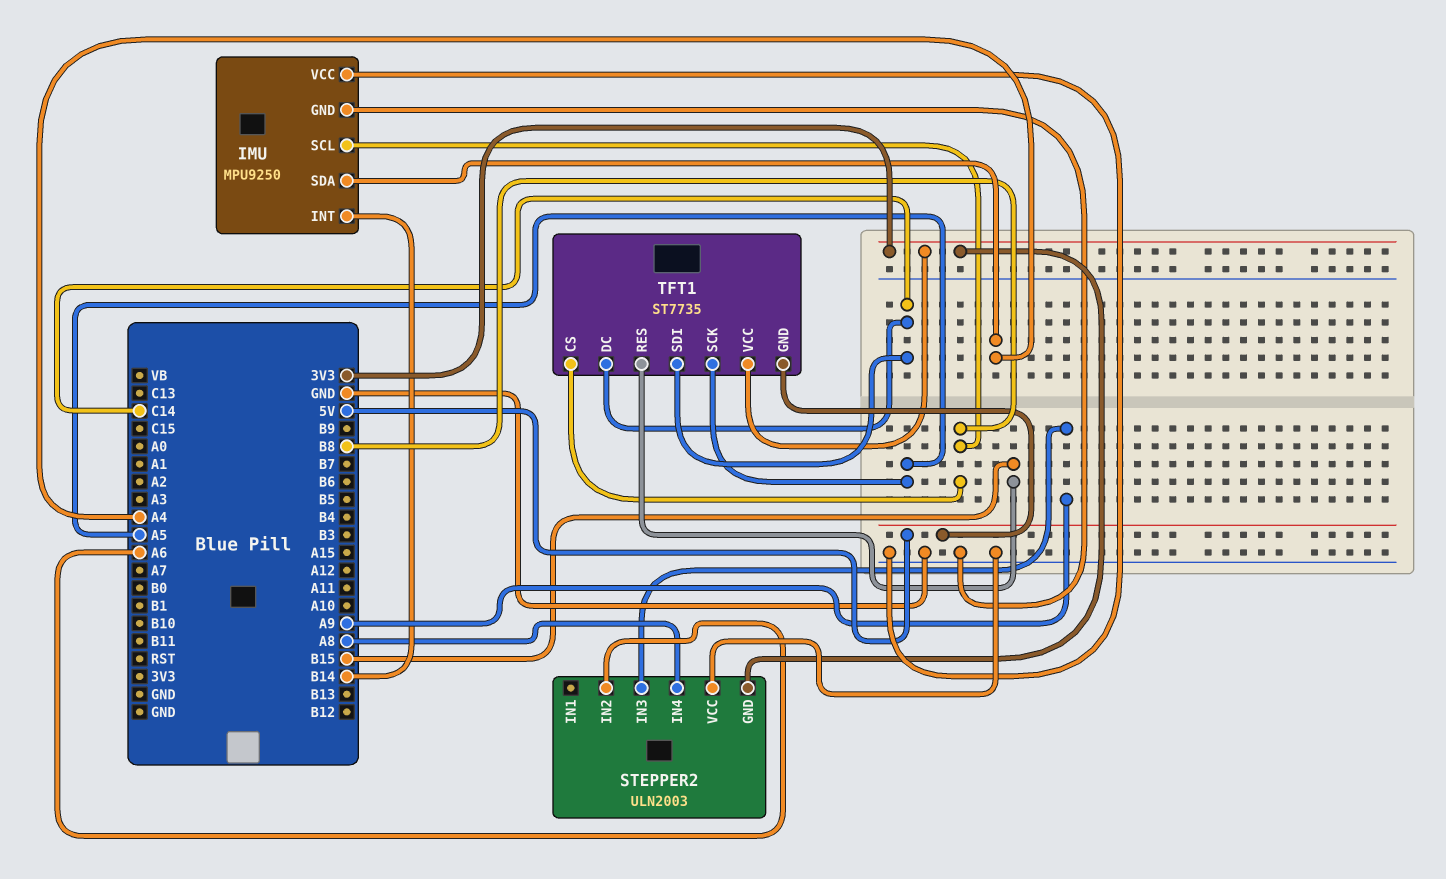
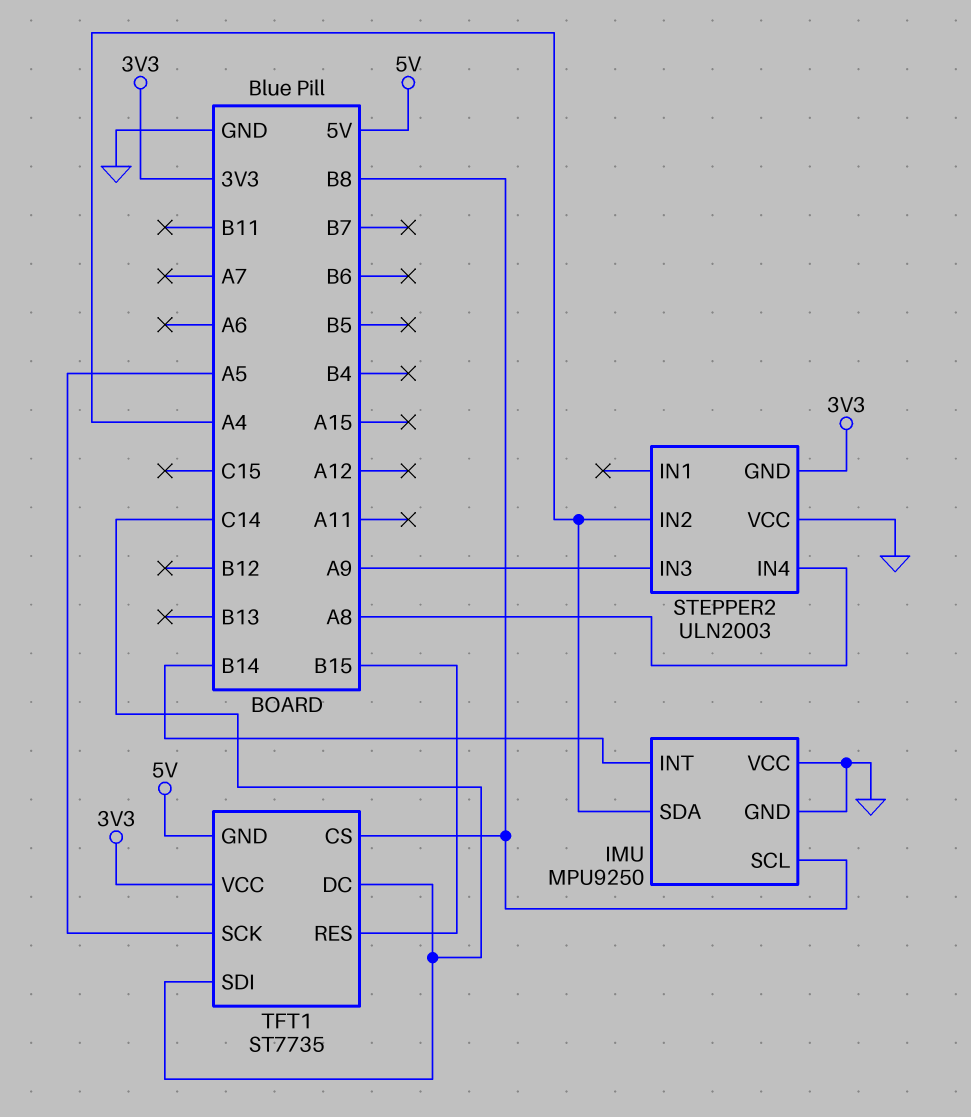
STEPPER2 pin IN2: A6 -> A4

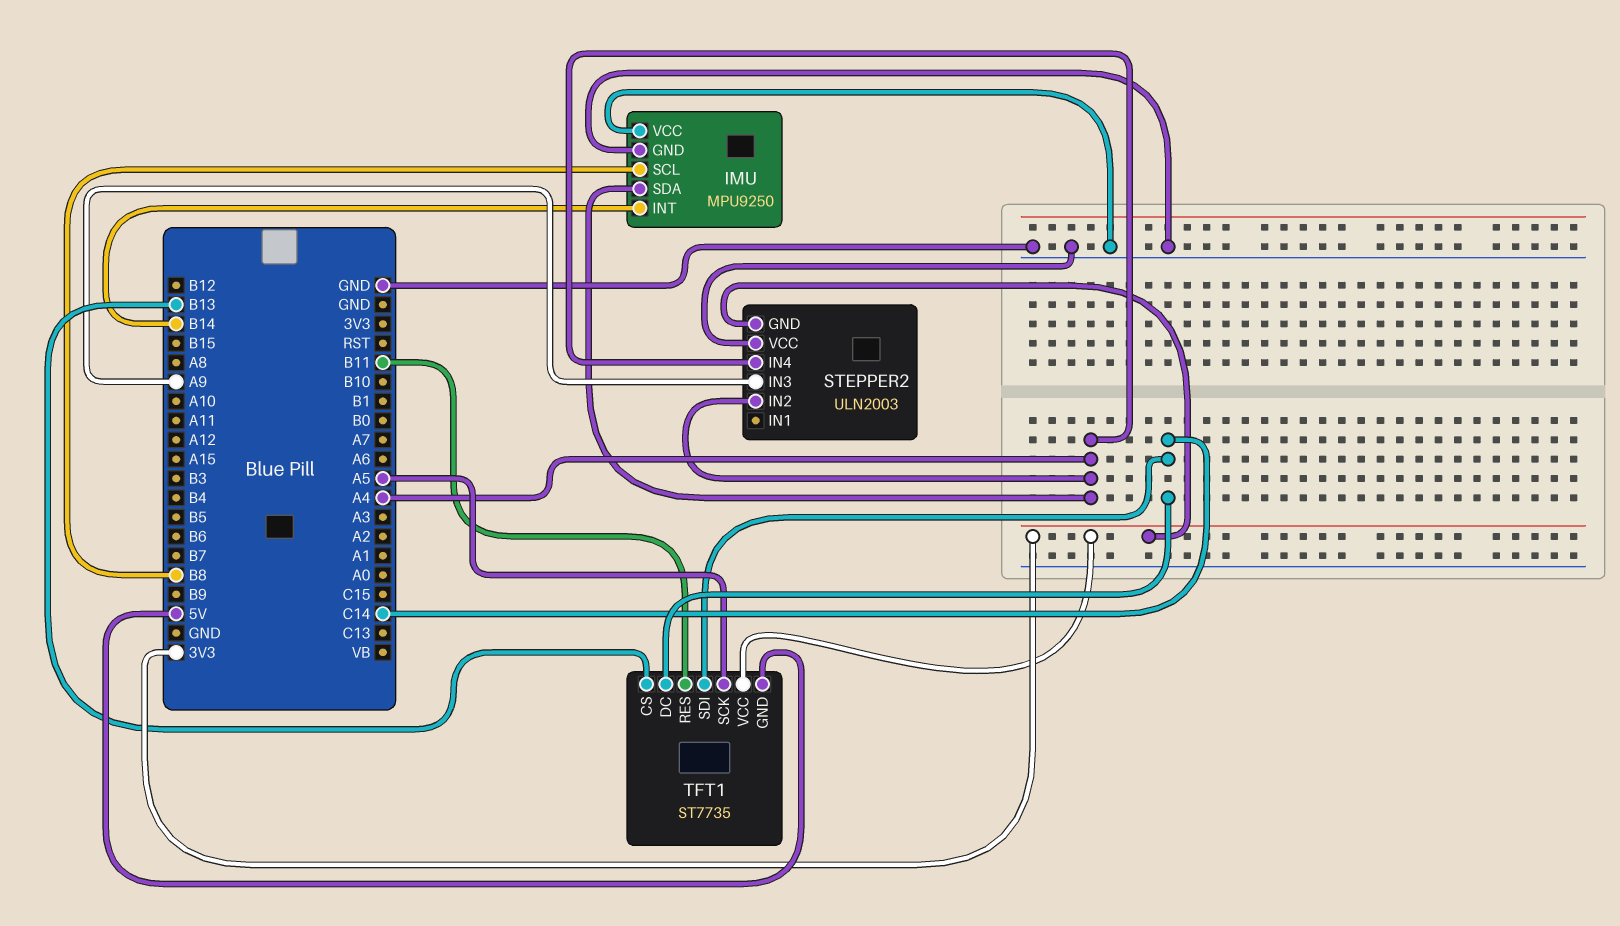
STEPPER2 pin IN4: A8 -> A4
TFT1 pin CS: B8 -> B13
TFT1 pin RES: B15 -> B11

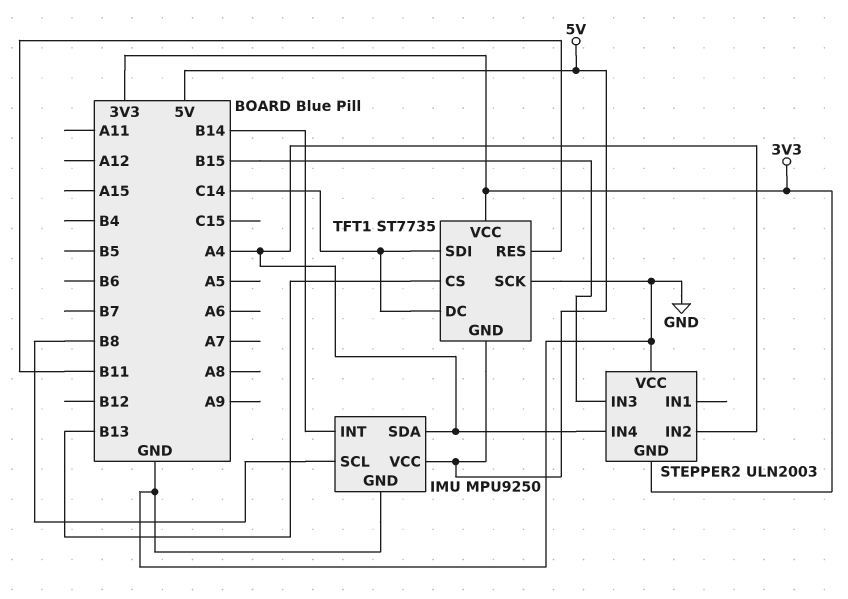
IMU pin VCC: GND -> 5V
STEPPER2 pin IN3: A9 -> B15
TFT1 pin SCK: A5 -> GND

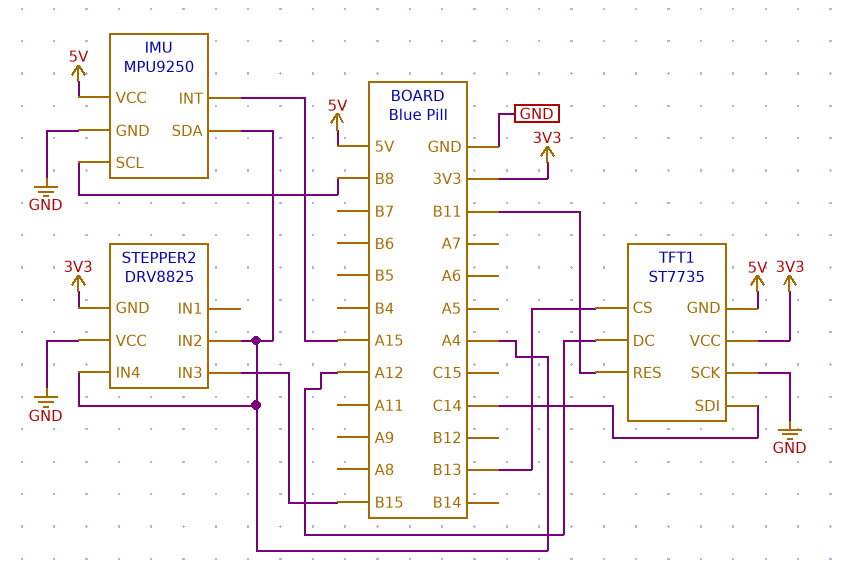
IMU pin INT: B14 -> A15
STEPPER2: ULN2003 -> DRV8825
TFT1 pin DC: C14 -> A12

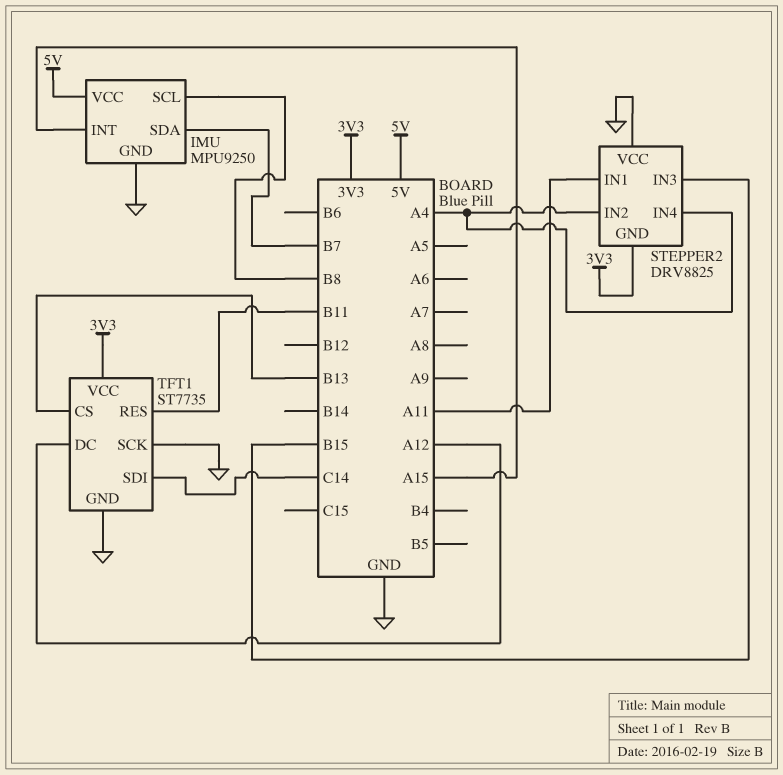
IMU pin SDA: A4 -> B7
STEPPER2 pin IN1: none -> A11
TFT1 pin GND: 5V -> GND

